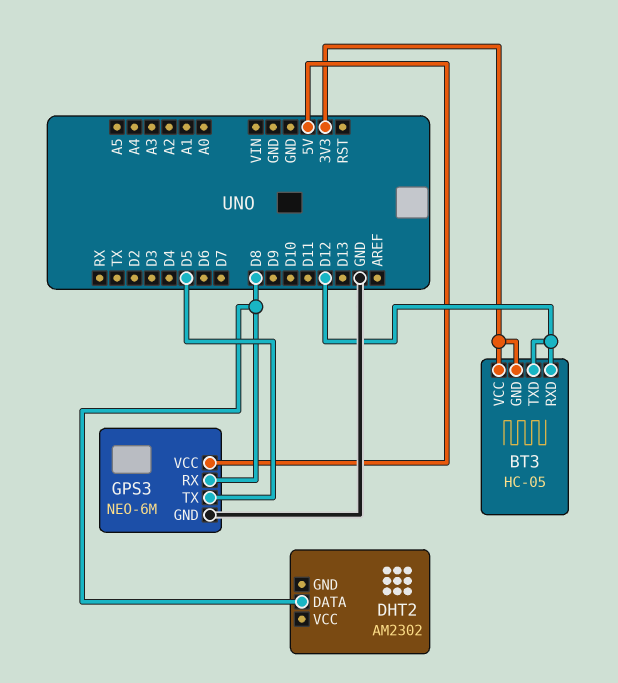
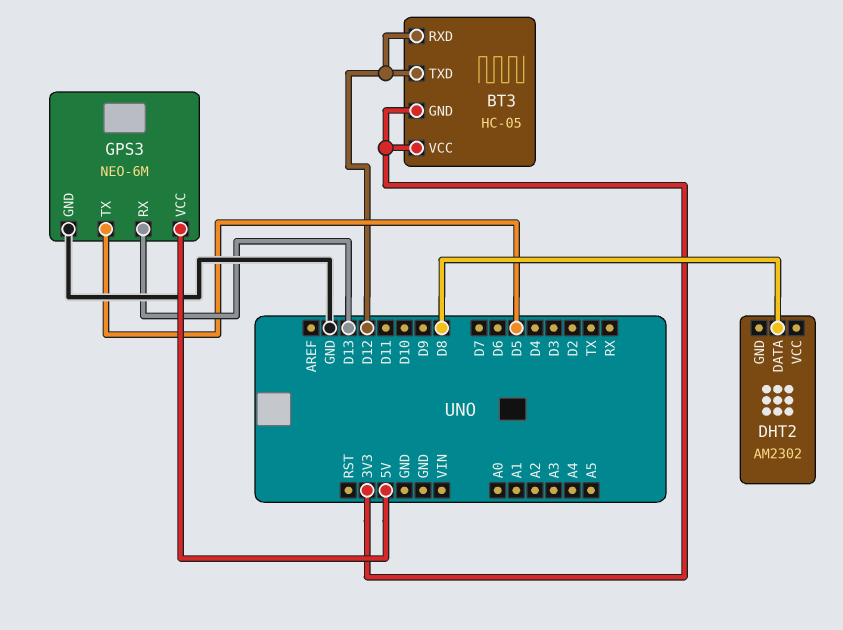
GPS3 pin RX: D8 -> D13

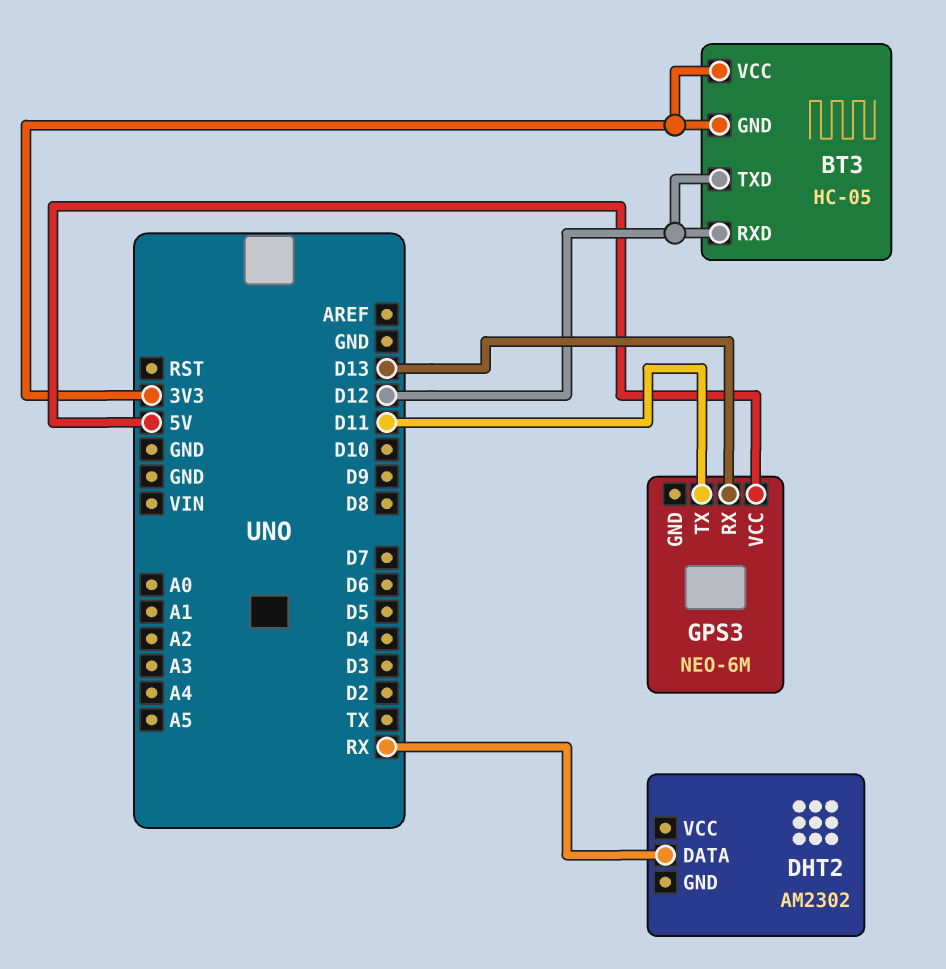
DHT2 pin DATA: D8 -> RX
GPS3 pin GND: GND -> none
GPS3 pin TX: D5 -> D11

